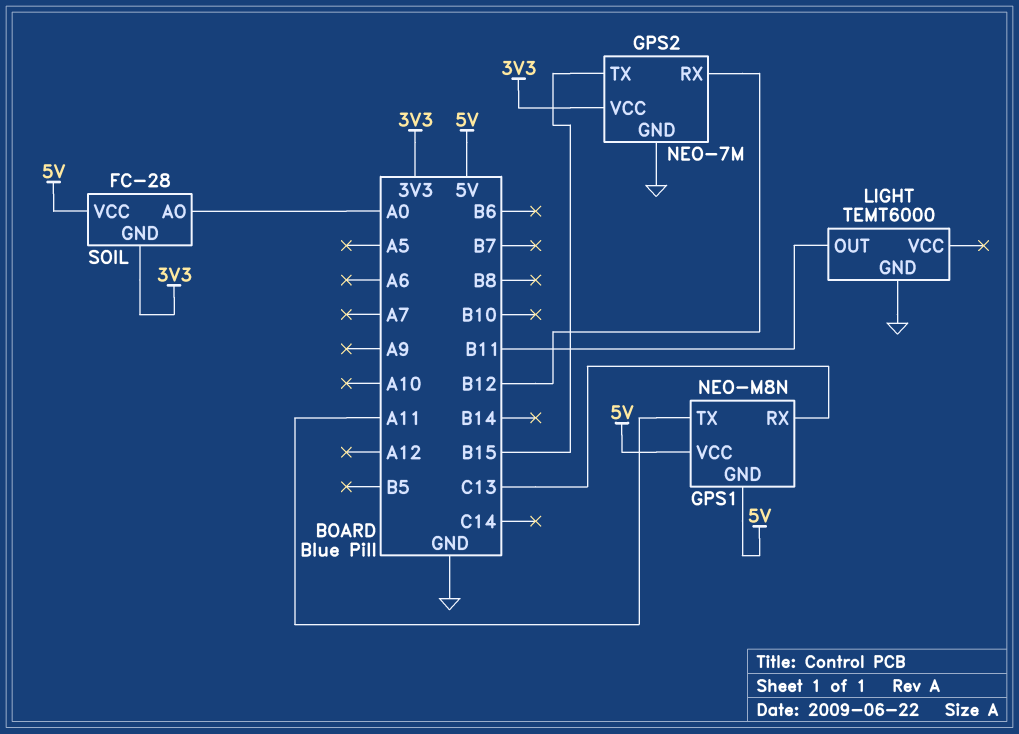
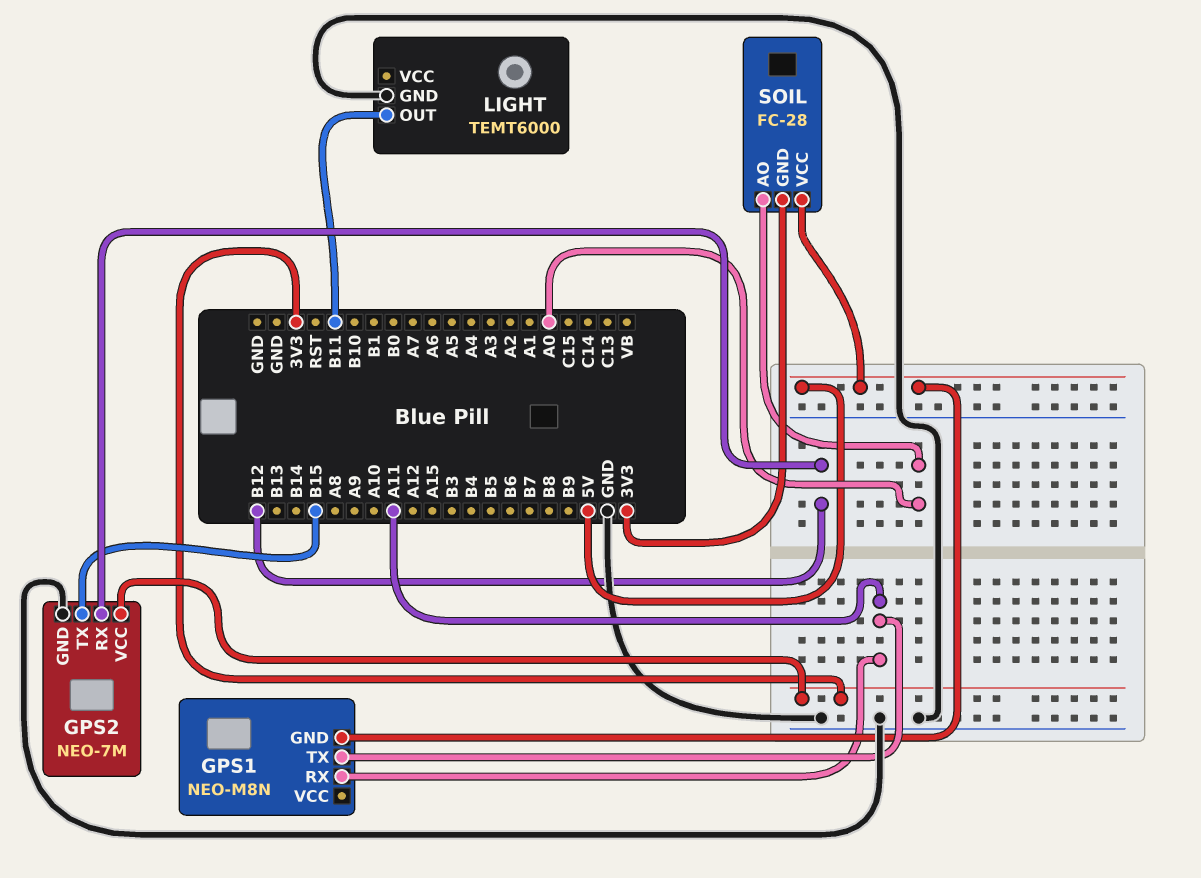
GPS1 pin RX: C13 -> A11
GPS1 pin VCC: 5V -> none

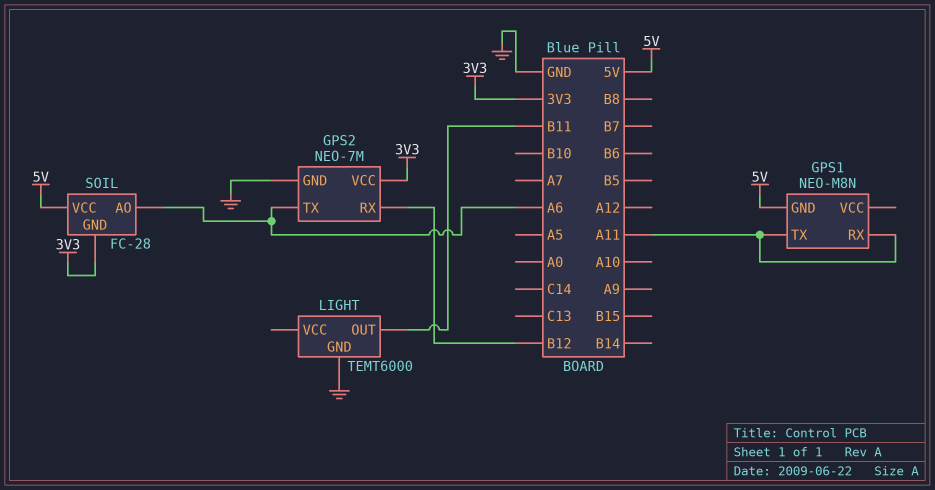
GPS2 pin TX: B15 -> A6
SOIL pin AO: A0 -> A6

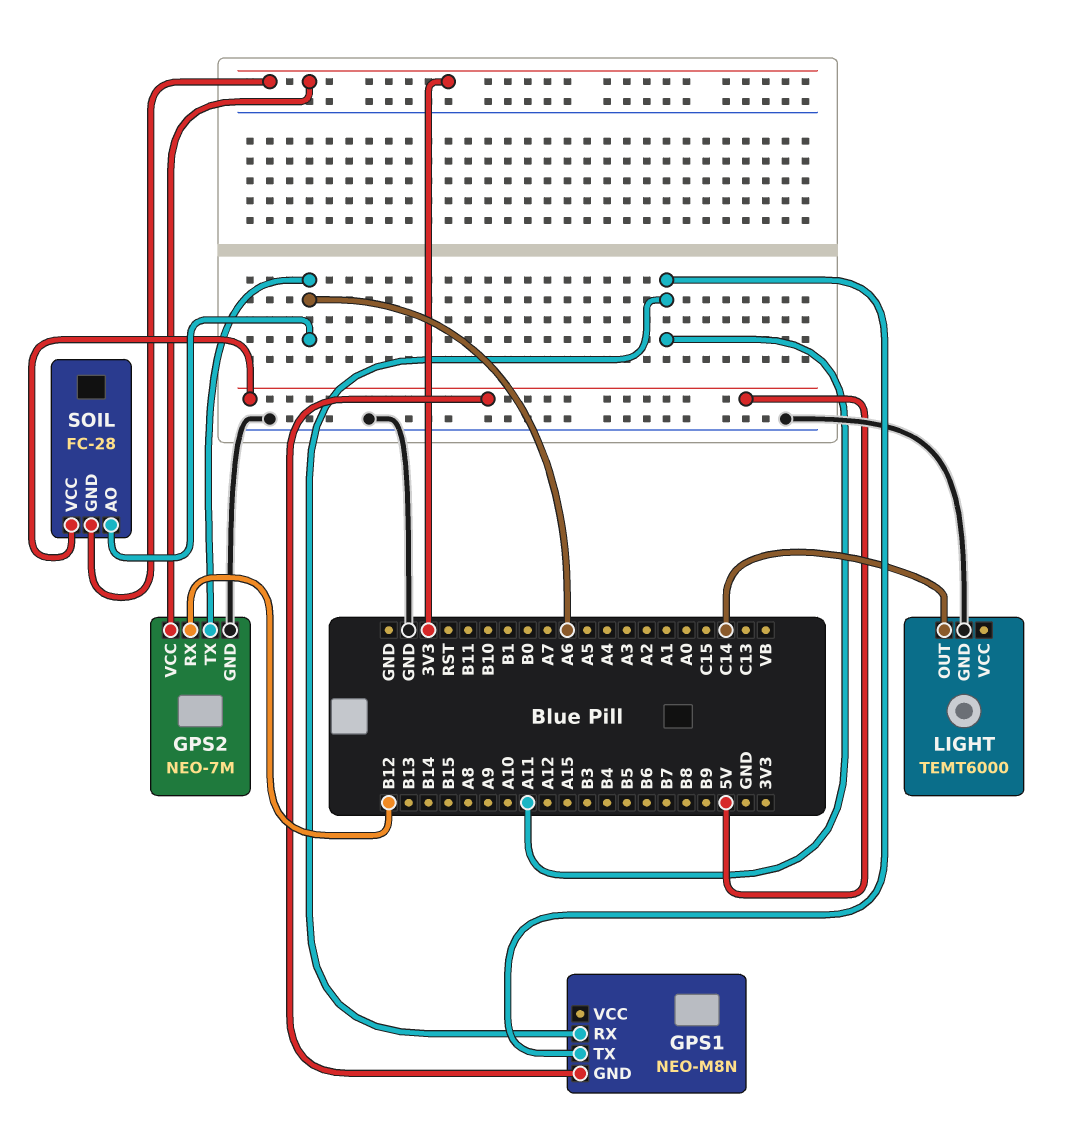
LIGHT pin OUT: B11 -> C14

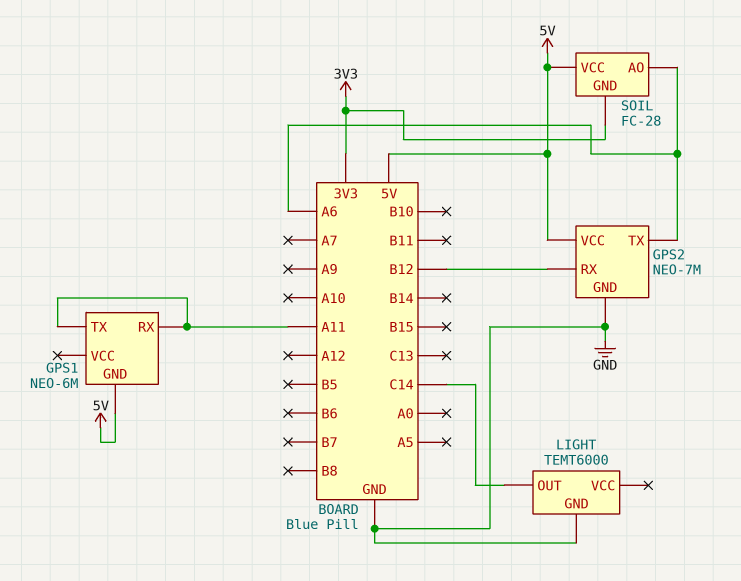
GPS1: NEO-M8N -> NEO-6M
GPS2 pin VCC: 3V3 -> 5V

